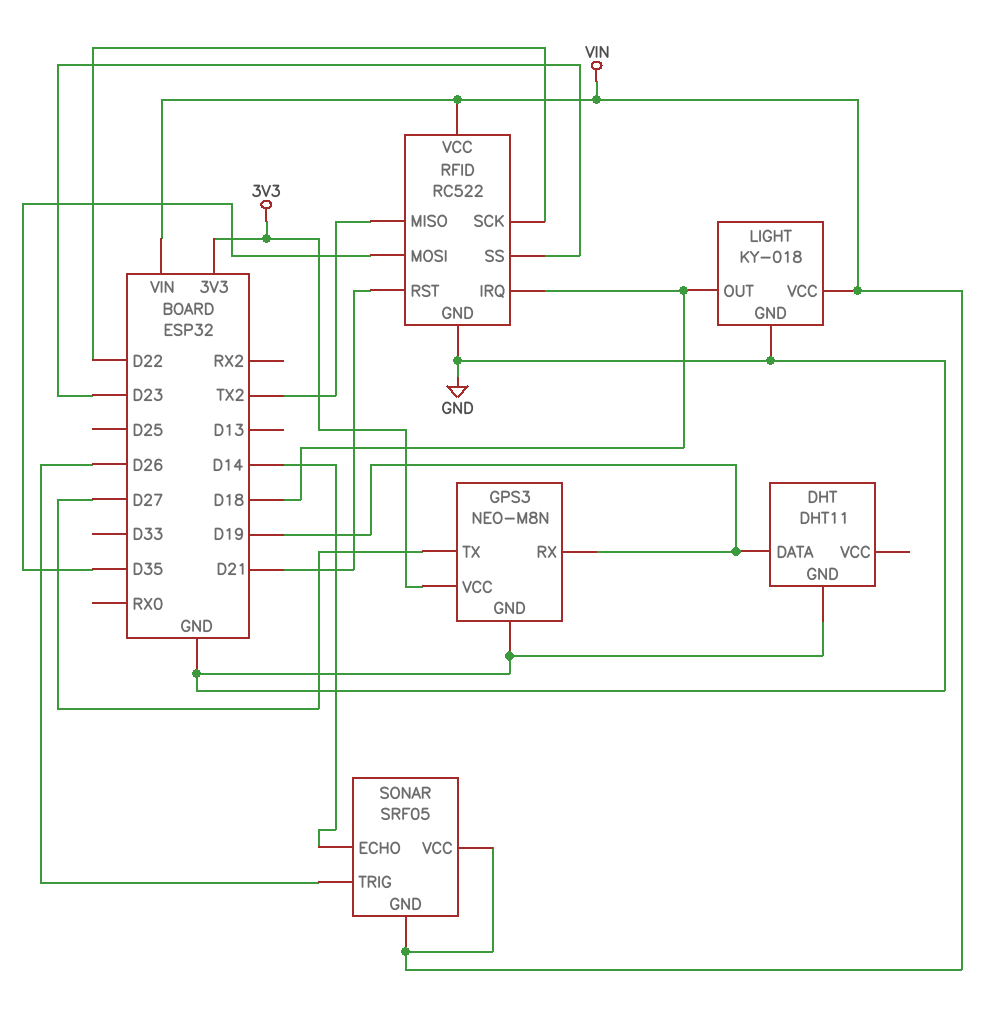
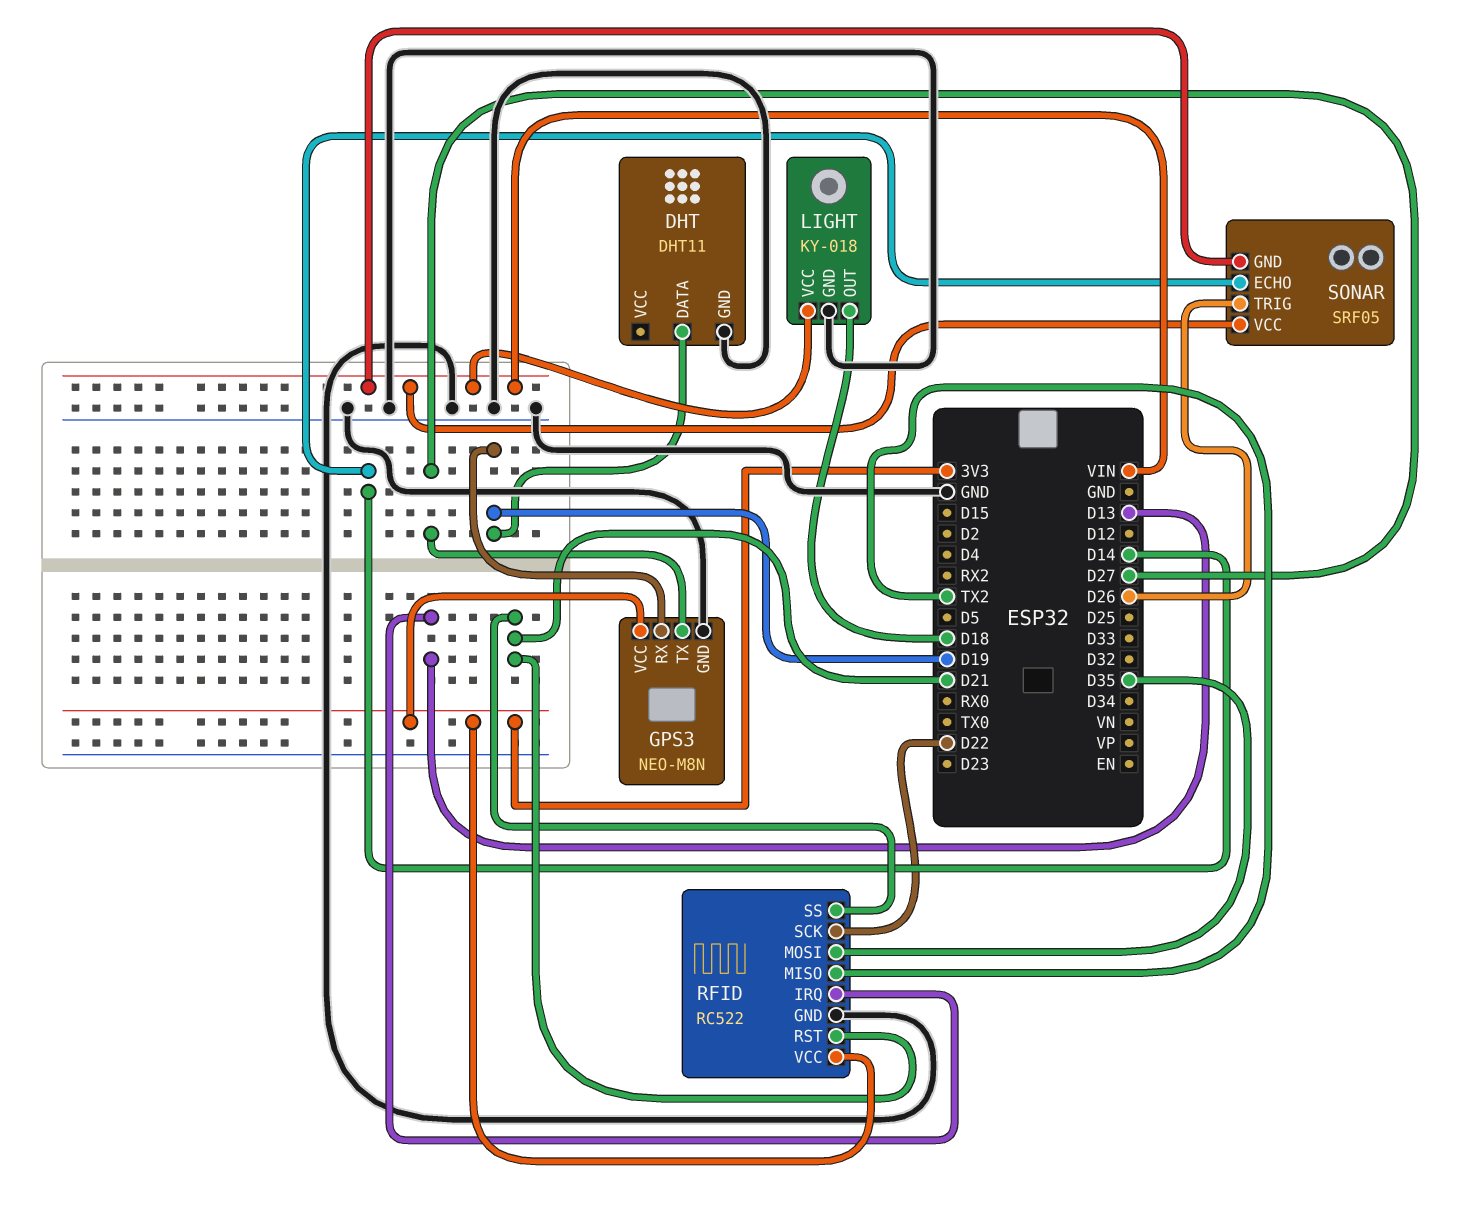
RFID pin IRQ: D18 -> D13
RFID pin SS: D23 -> D21
RFID pin VCC: VIN -> 3V3

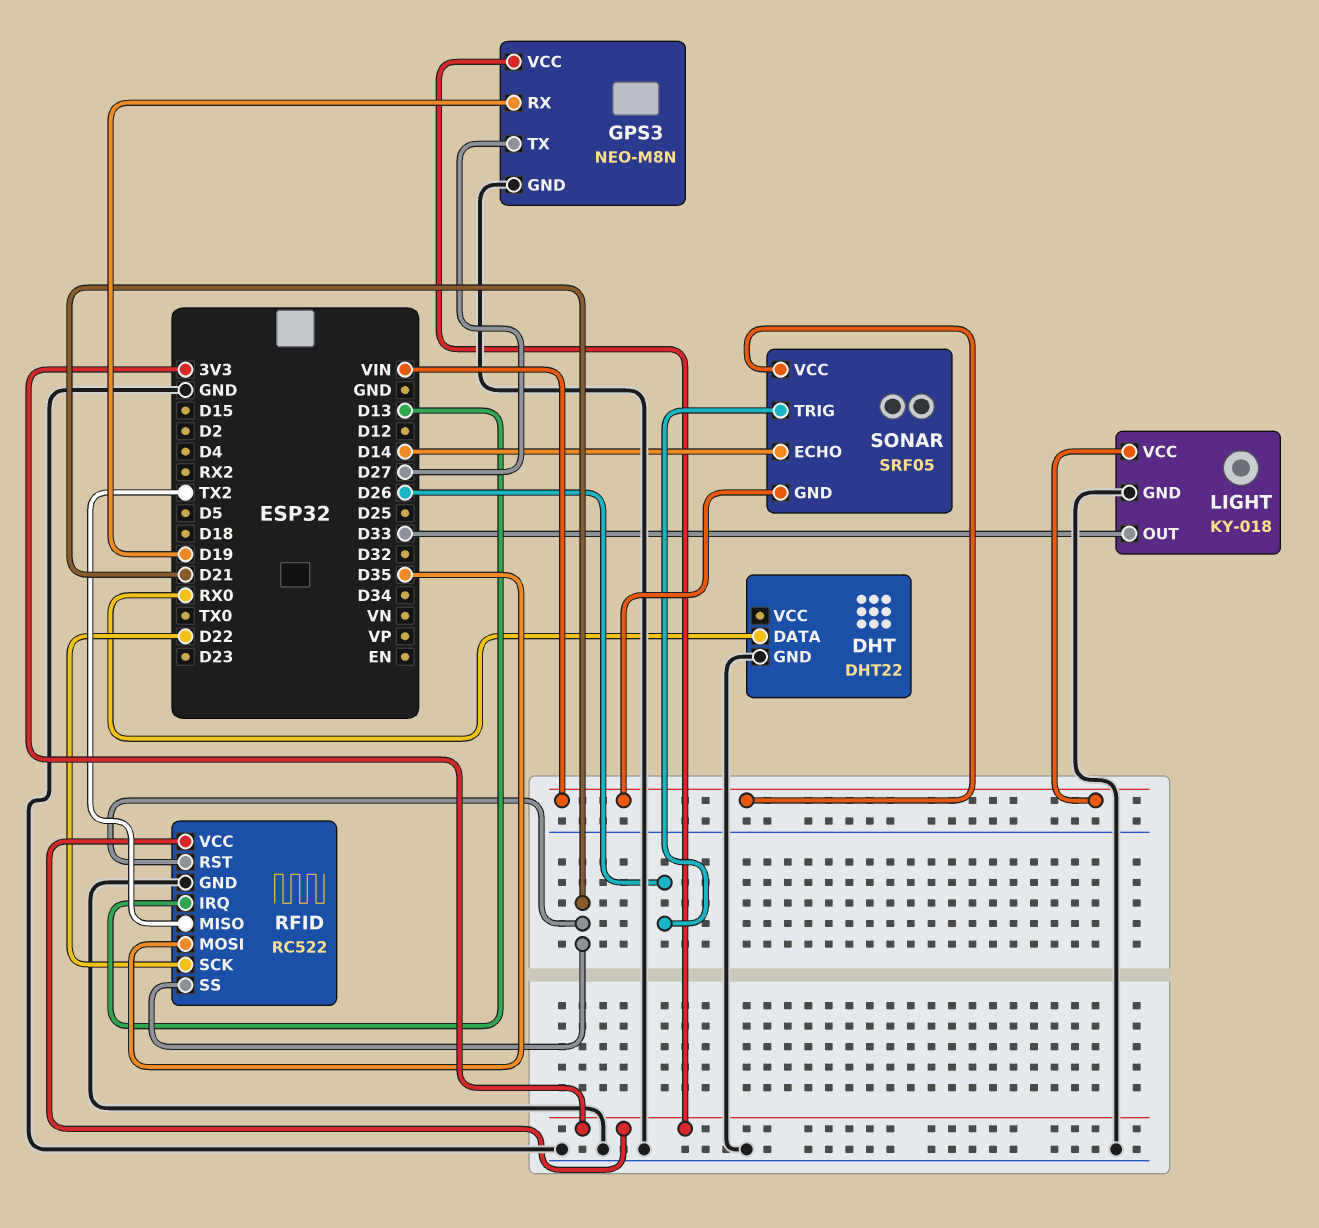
DHT: DHT11 -> DHT22
DHT pin DATA: D19 -> RX0
LIGHT pin OUT: D18 -> D33

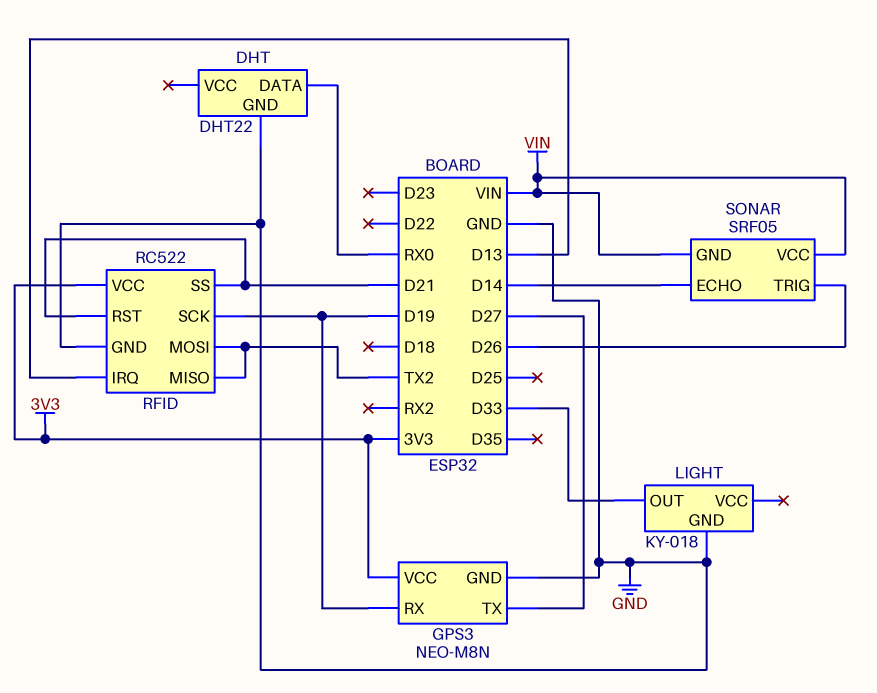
LIGHT pin VCC: VIN -> none
RFID pin MOSI: D35 -> TX2
RFID pin SCK: D22 -> D19

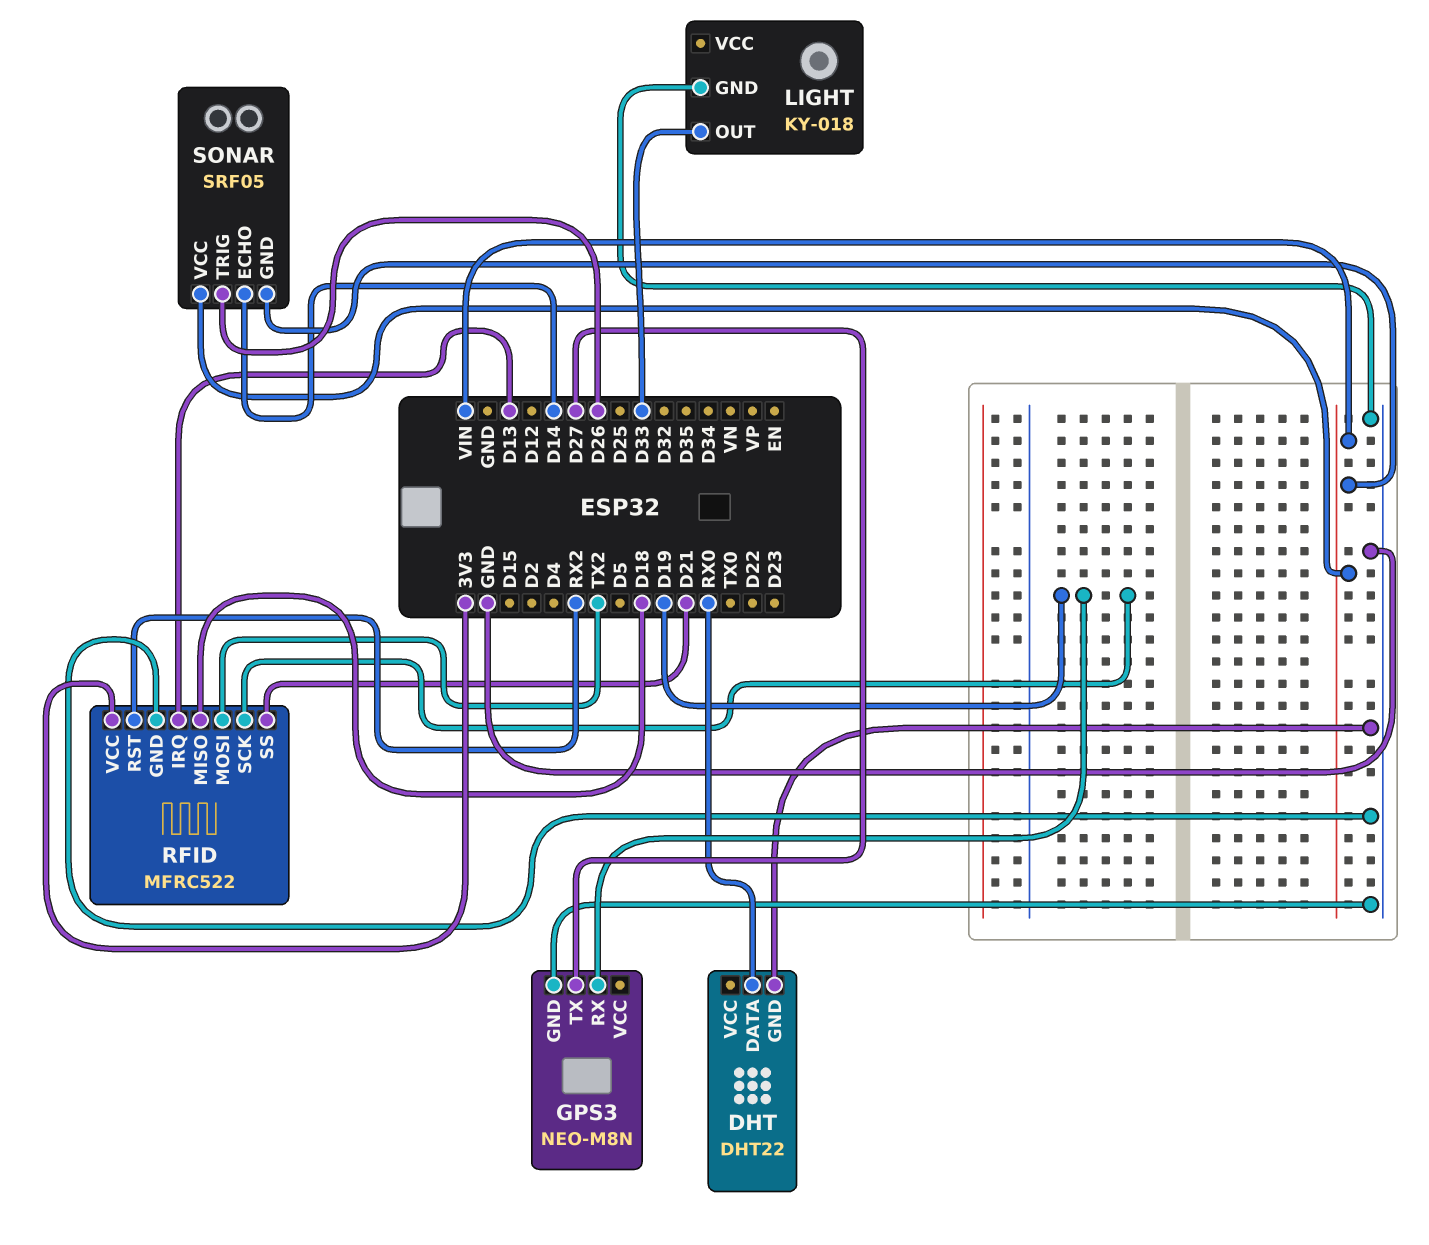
GPS3 pin VCC: 3V3 -> none
RFID: RC522 -> MFRC522
RFID pin MISO: TX2 -> D18
RFID pin RST: D21 -> RX2

